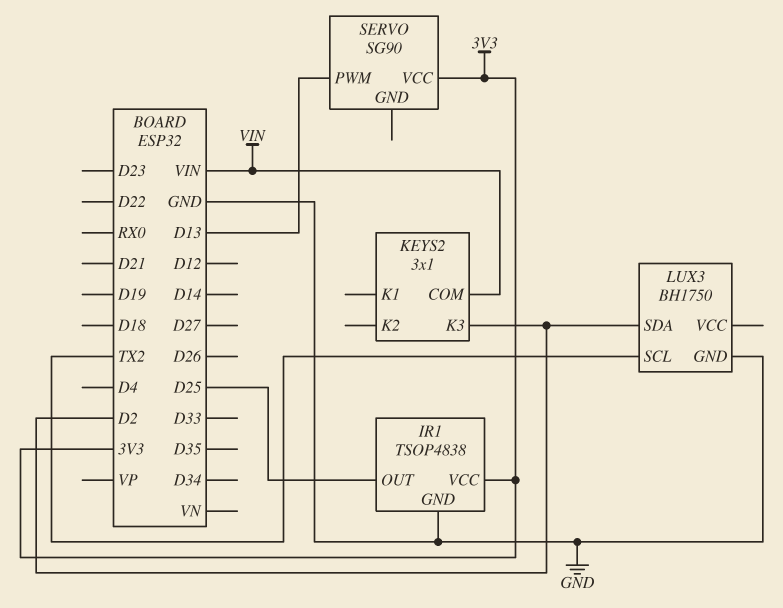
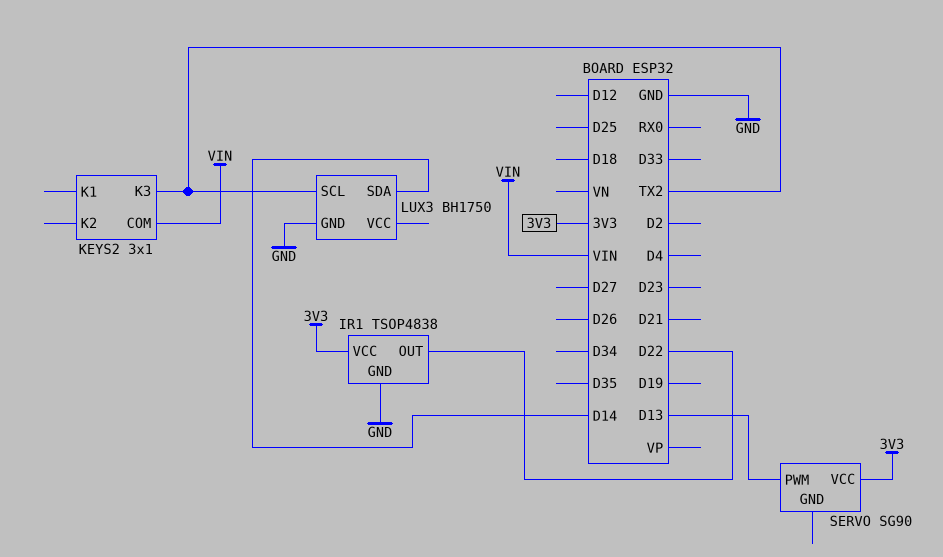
IR1 pin OUT: D25 -> D22
KEYS2 pin K3: D2 -> TX2
LUX3 pin SDA: D2 -> D14

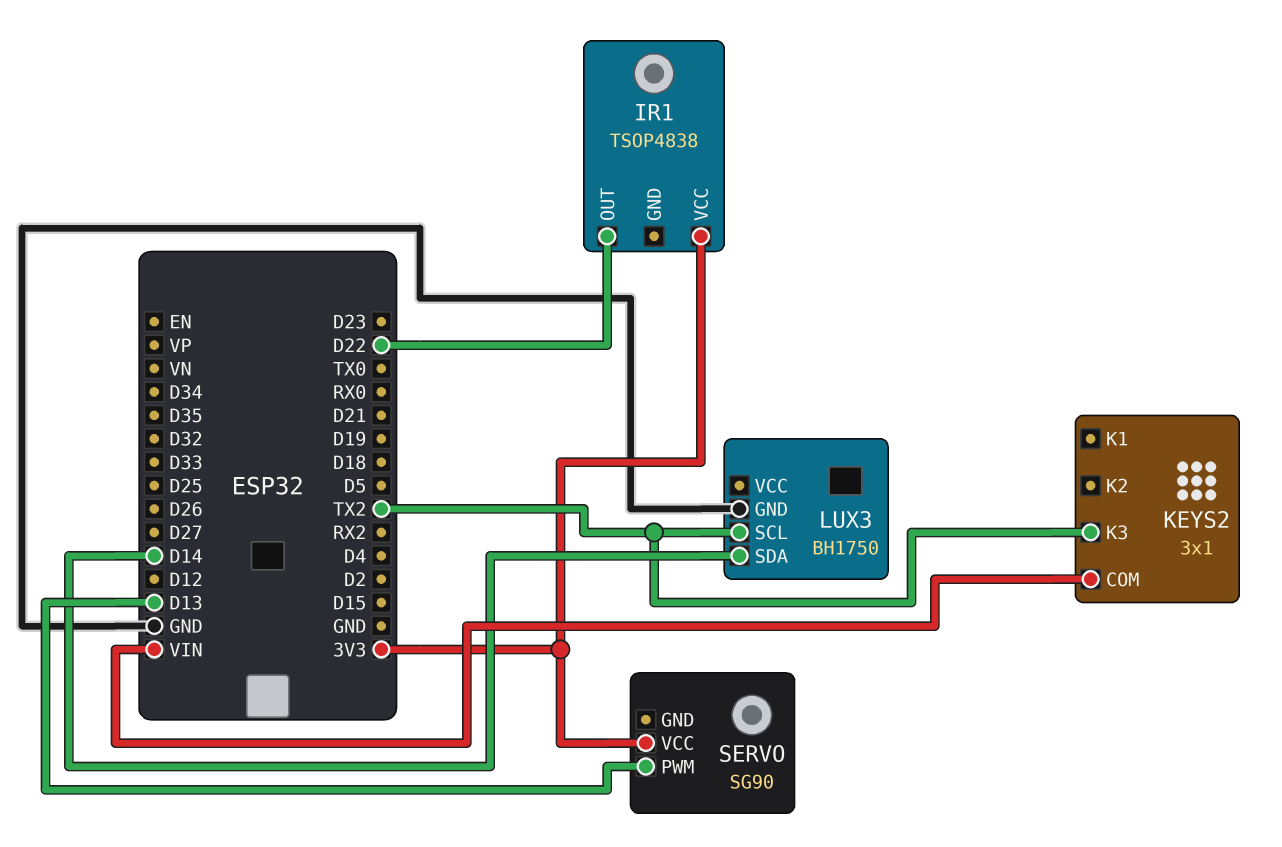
IR1 pin GND: GND -> none

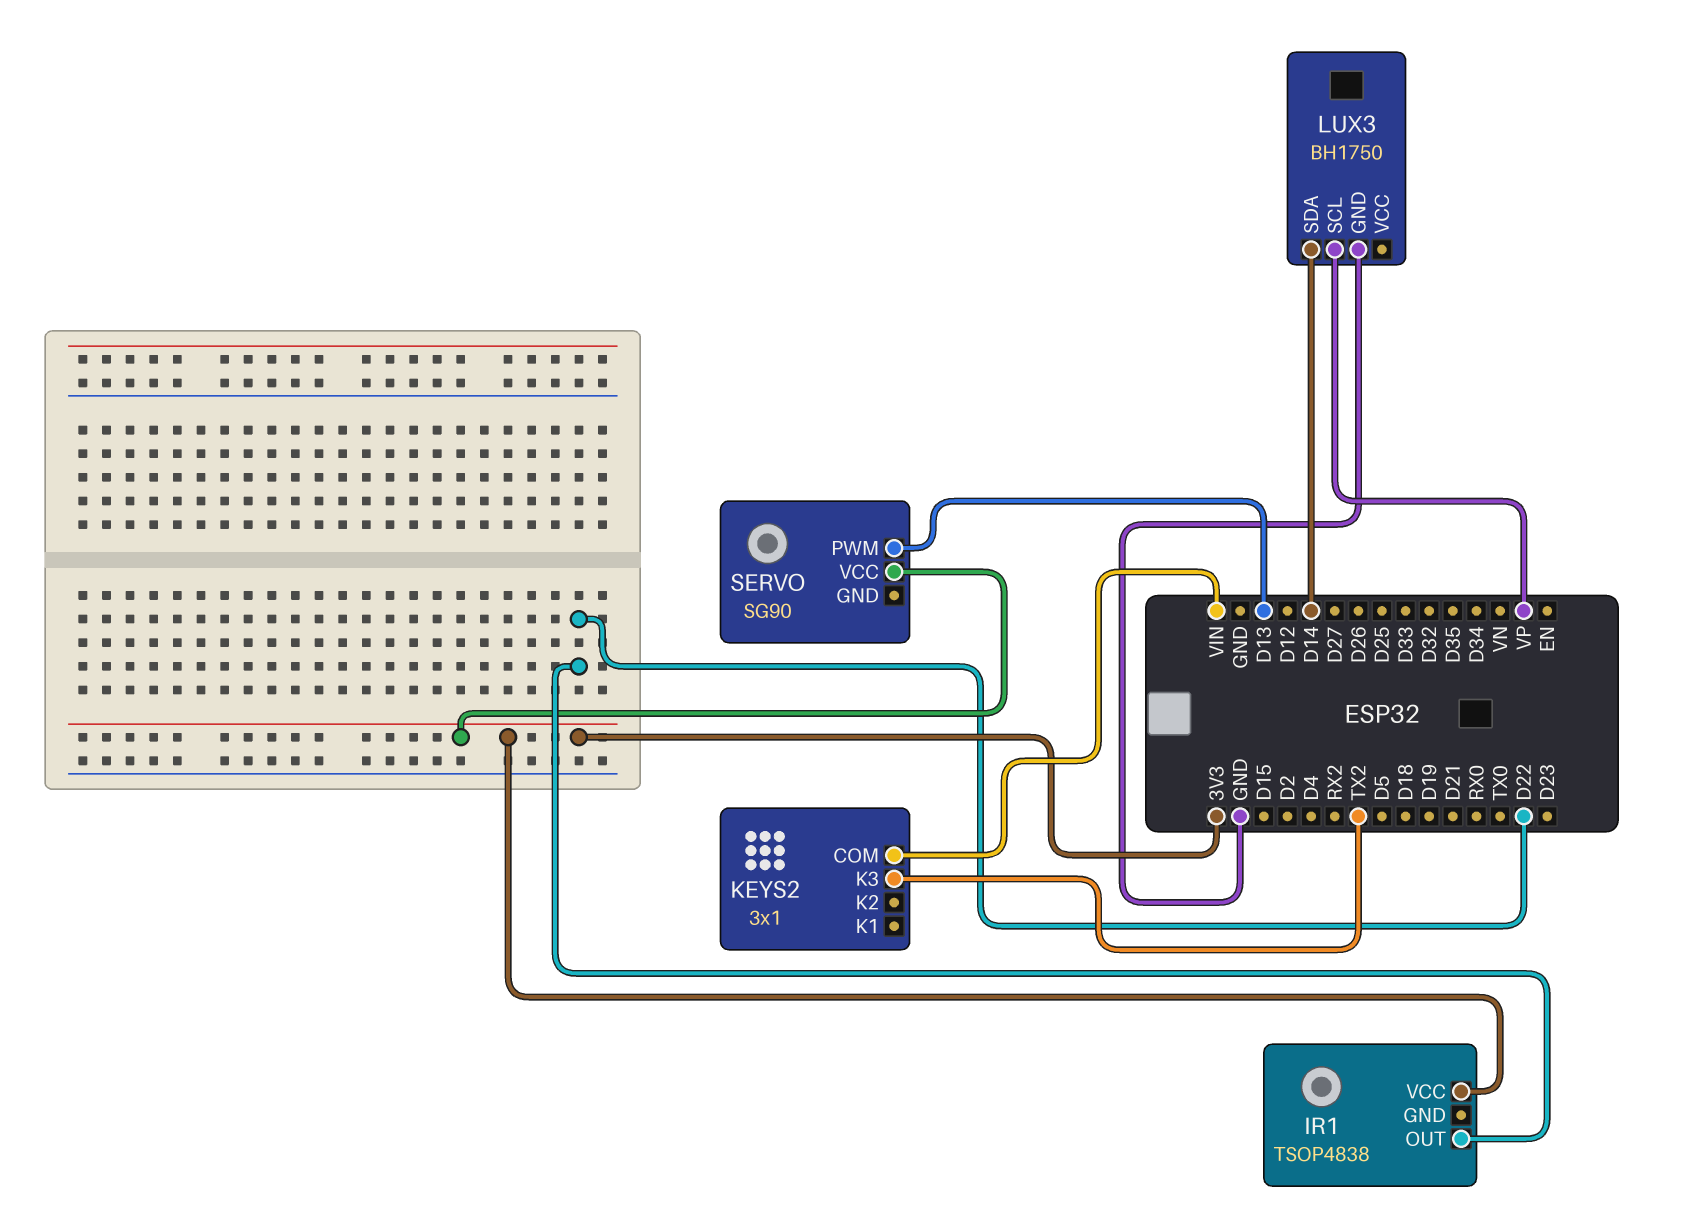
LUX3 pin SCL: TX2 -> VP

